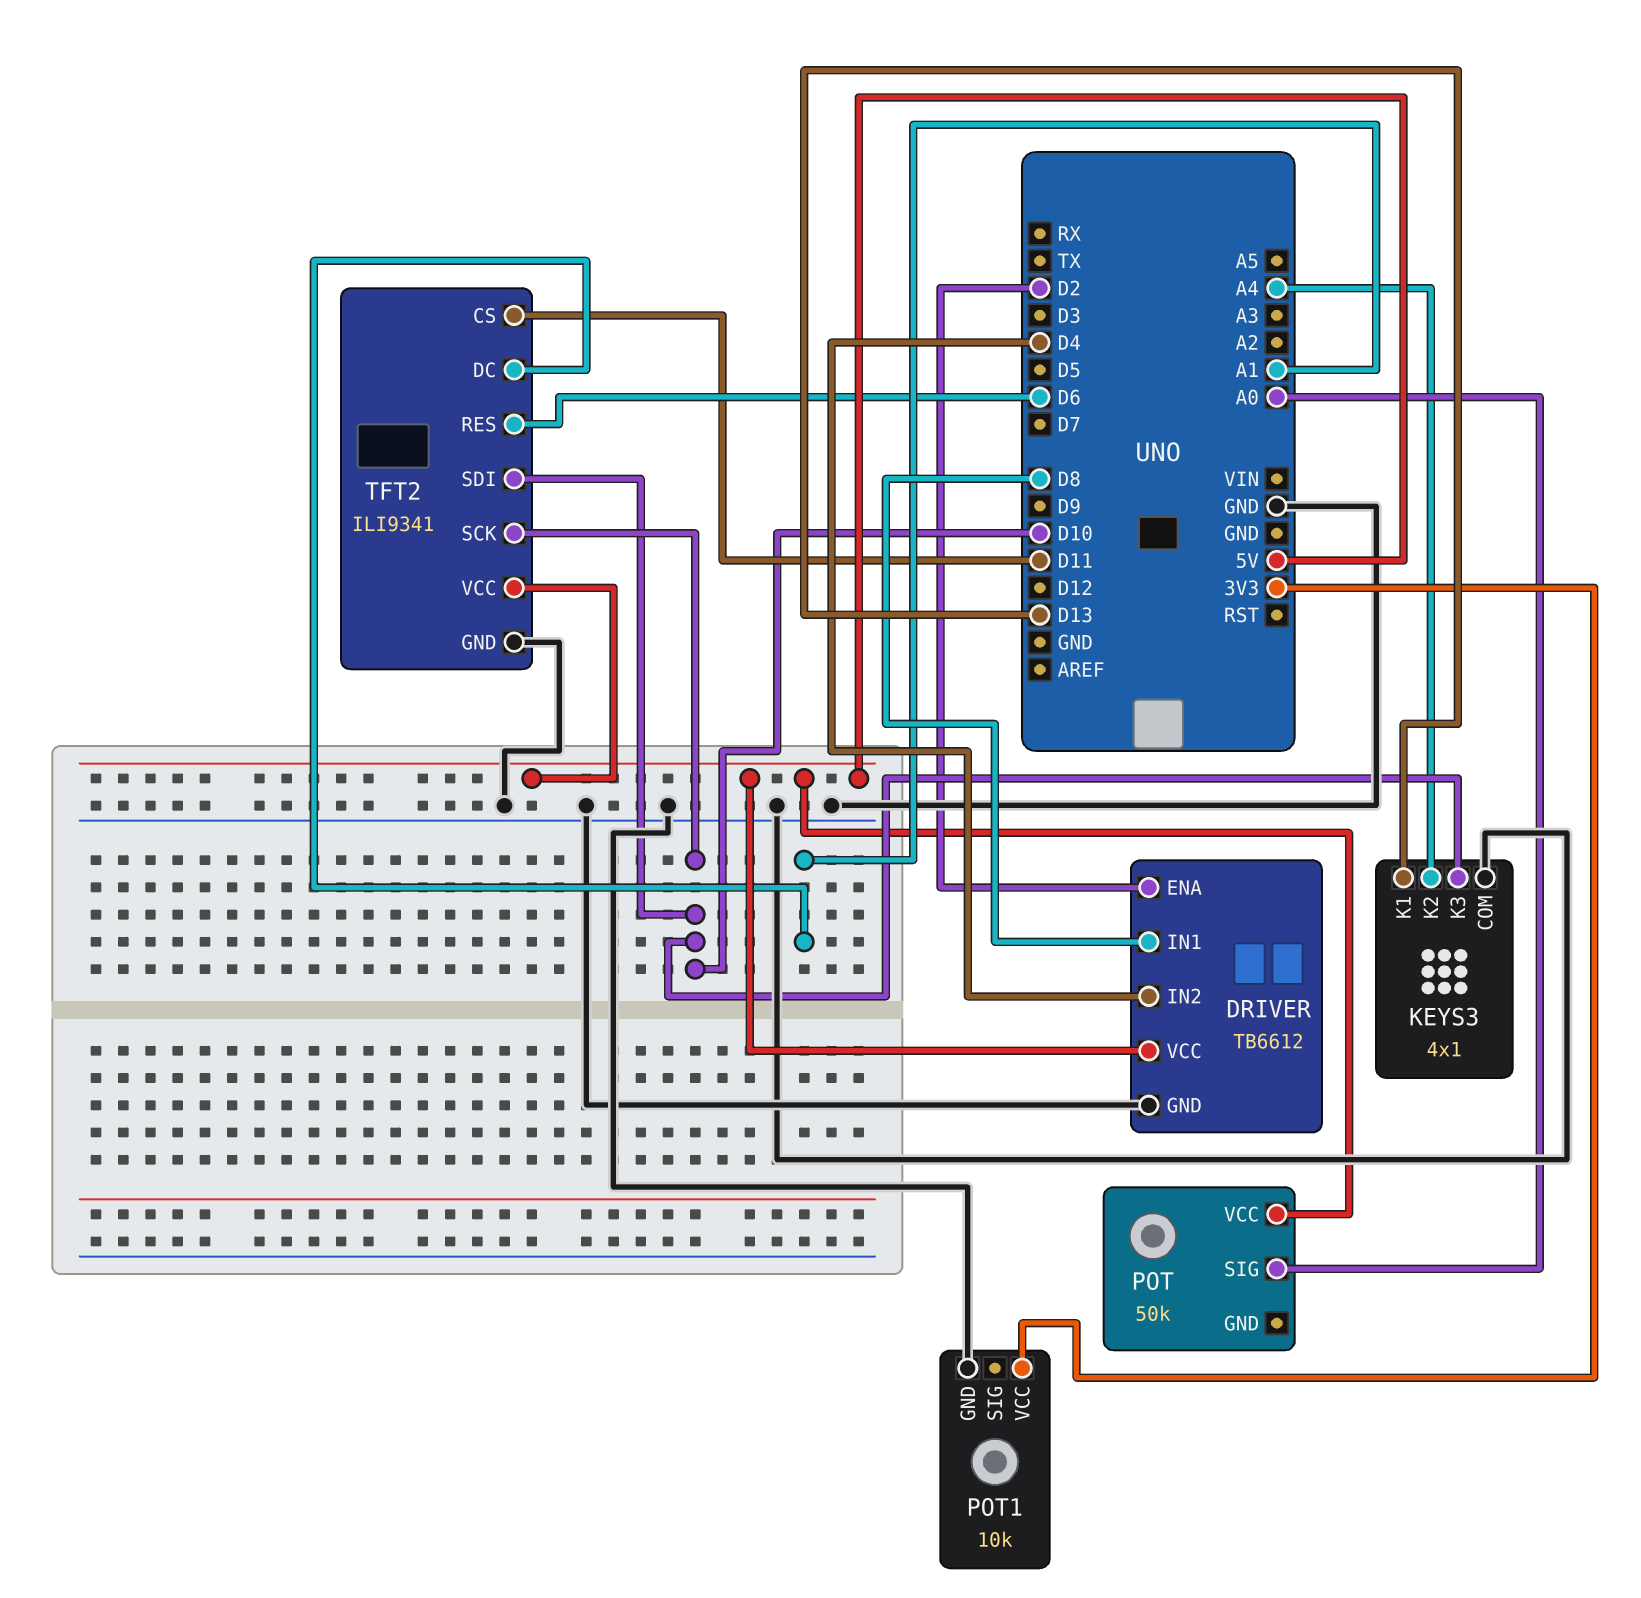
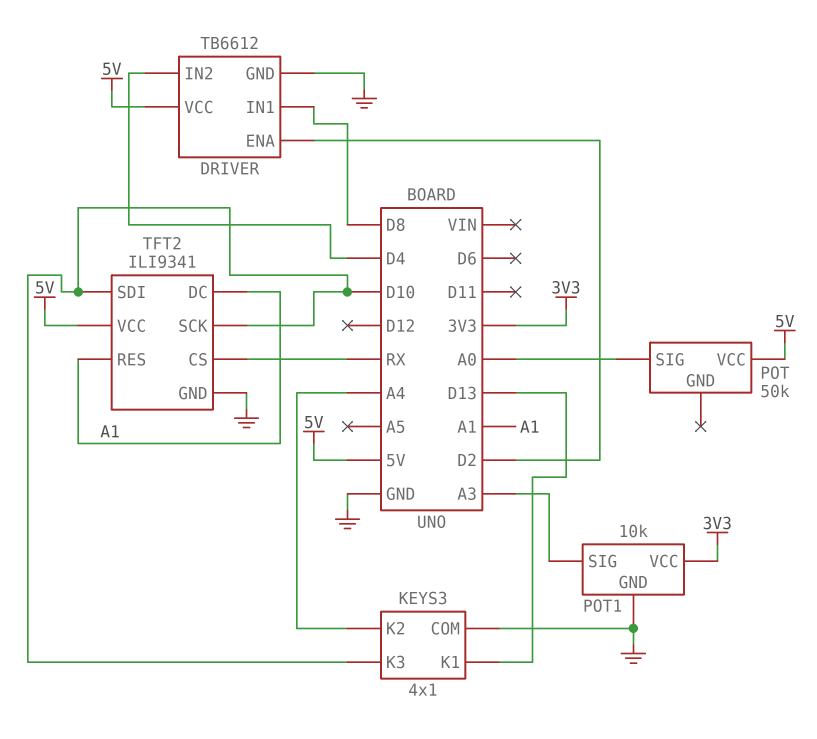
POT1 pin SIG: none -> A3
TFT2 pin CS: D11 -> RX
TFT2 pin RES: D6 -> A1

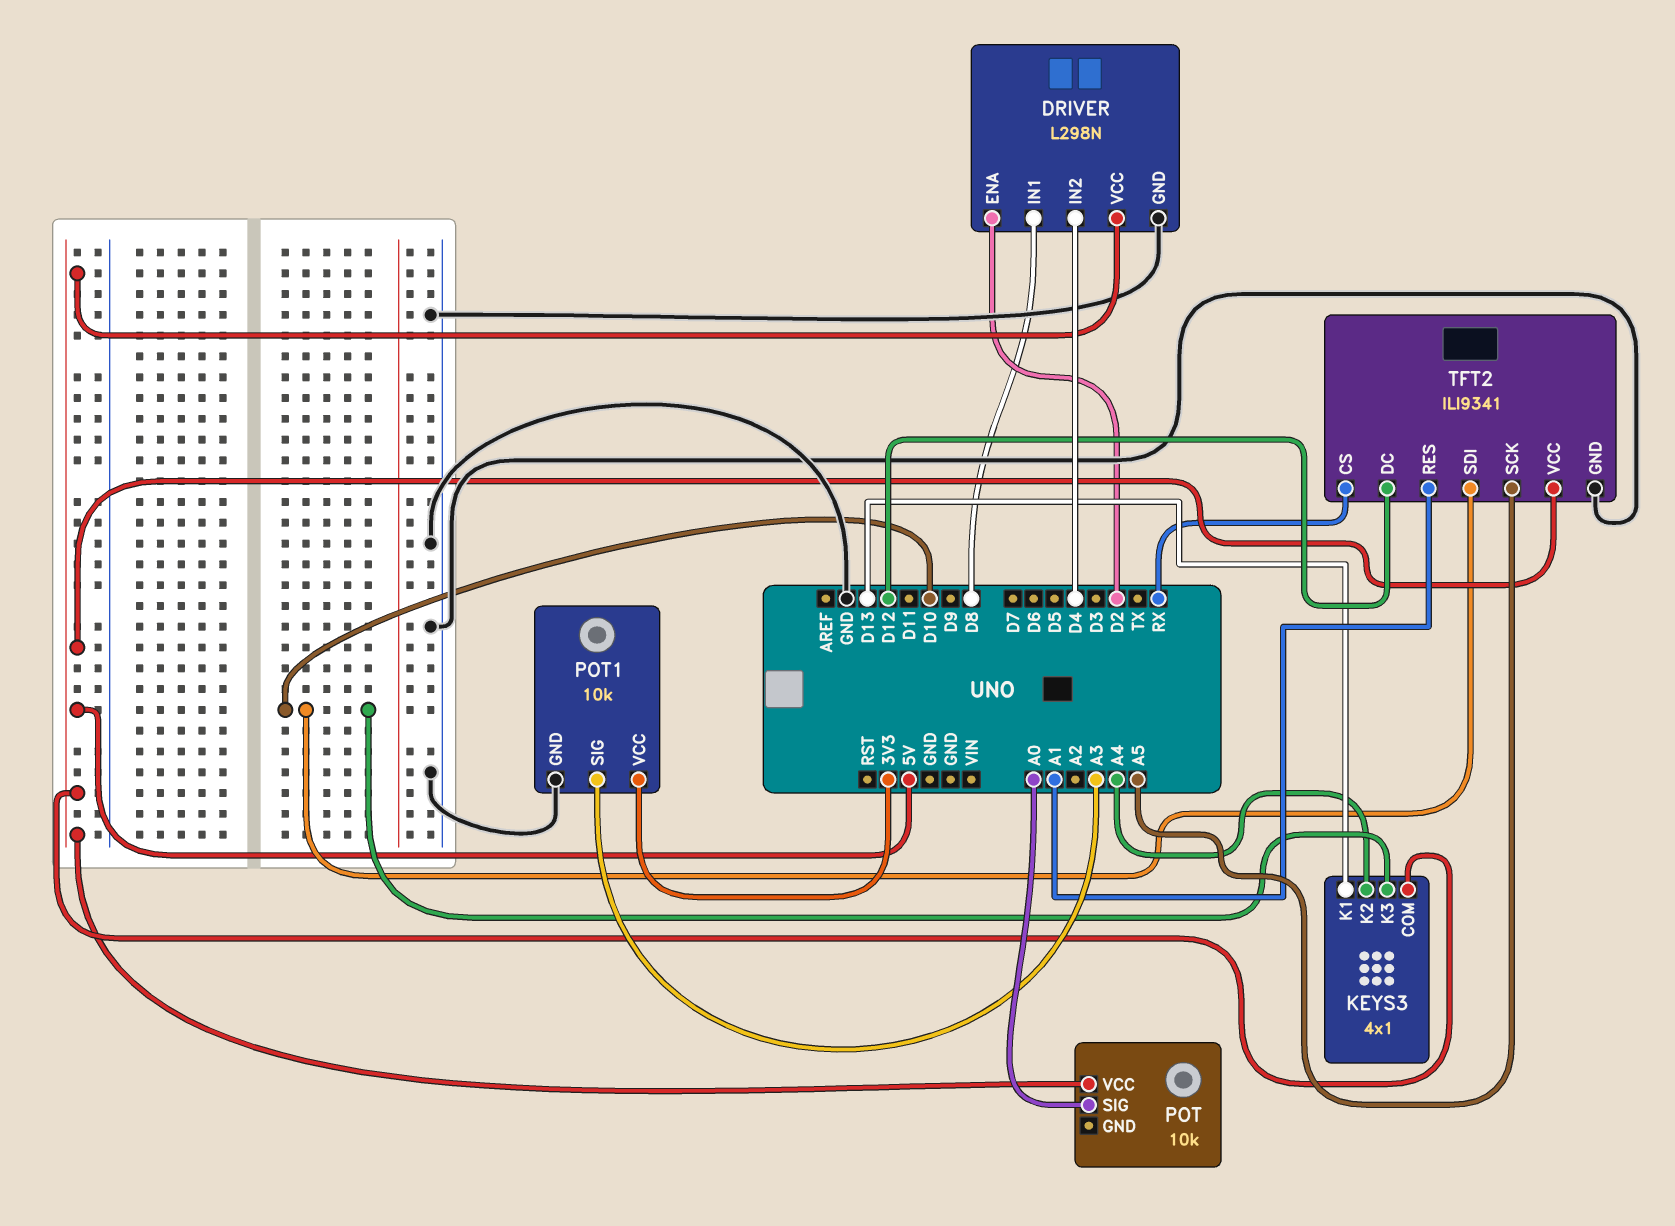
DRIVER: TB6612 -> L298N
KEYS3 pin COM: GND -> 5V
POT: 50k -> 10k
TFT2 pin DC: A1 -> D12
TFT2 pin SCK: D10 -> A5

